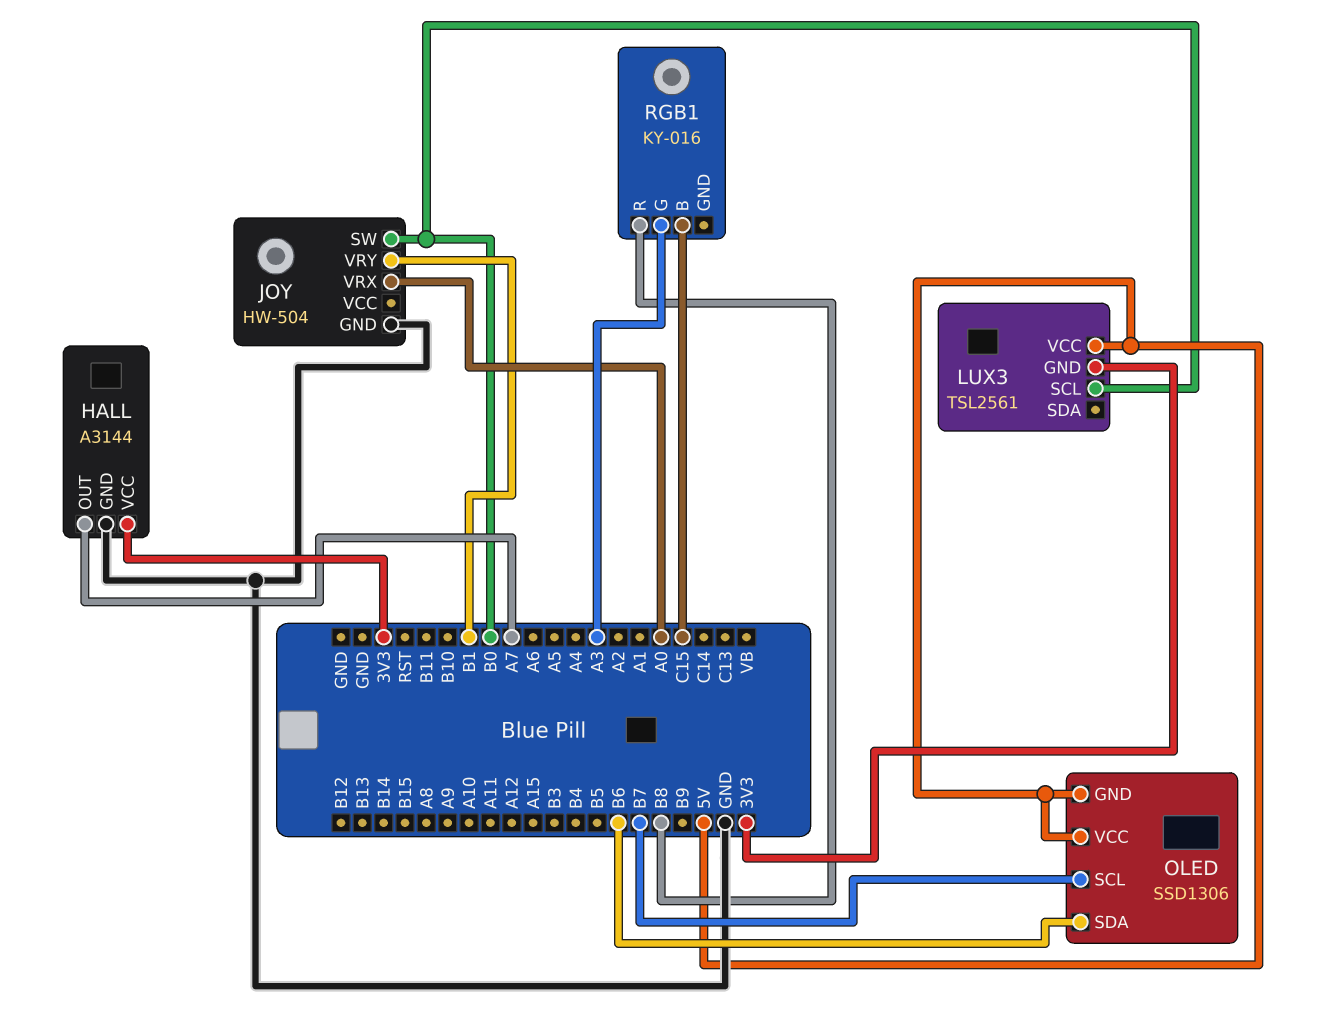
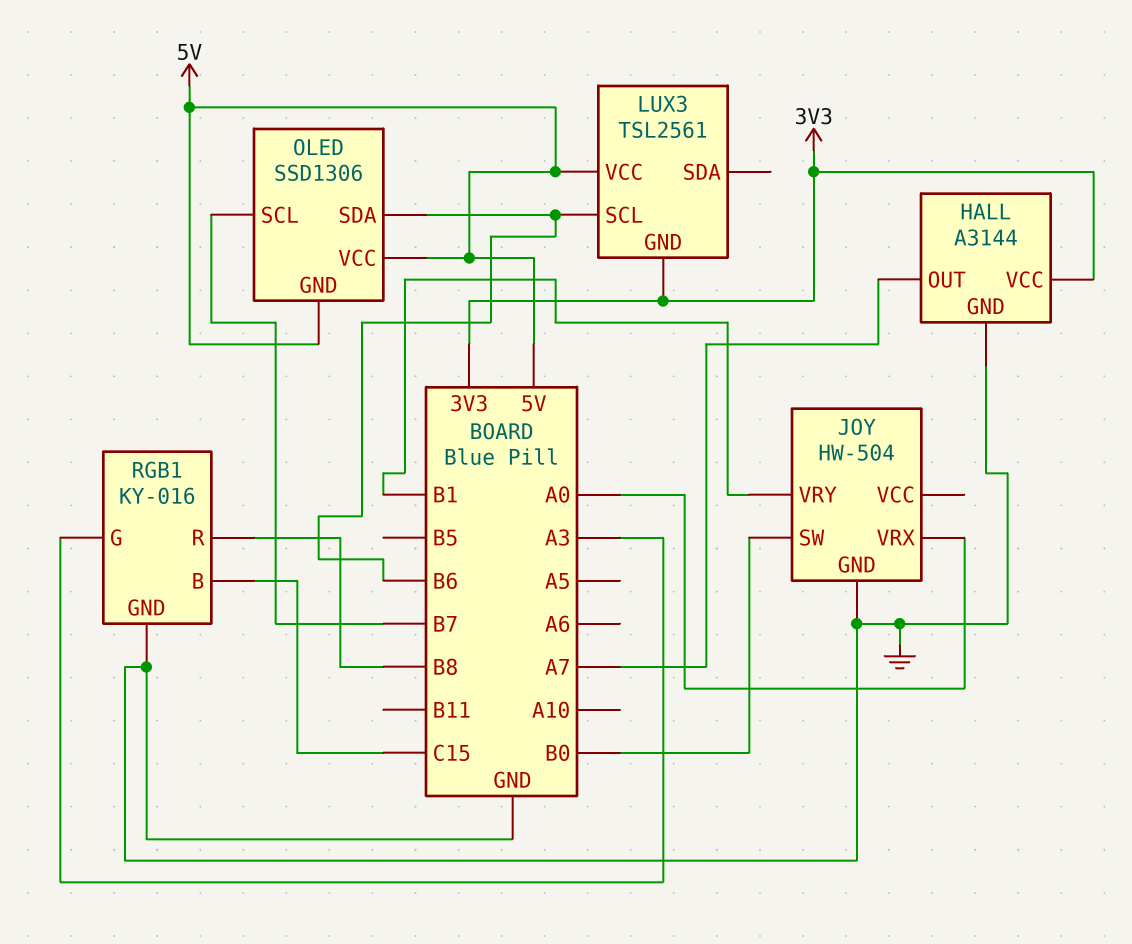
LUX3 pin SCL: B0 -> B6
RGB1 pin GND: none -> GND

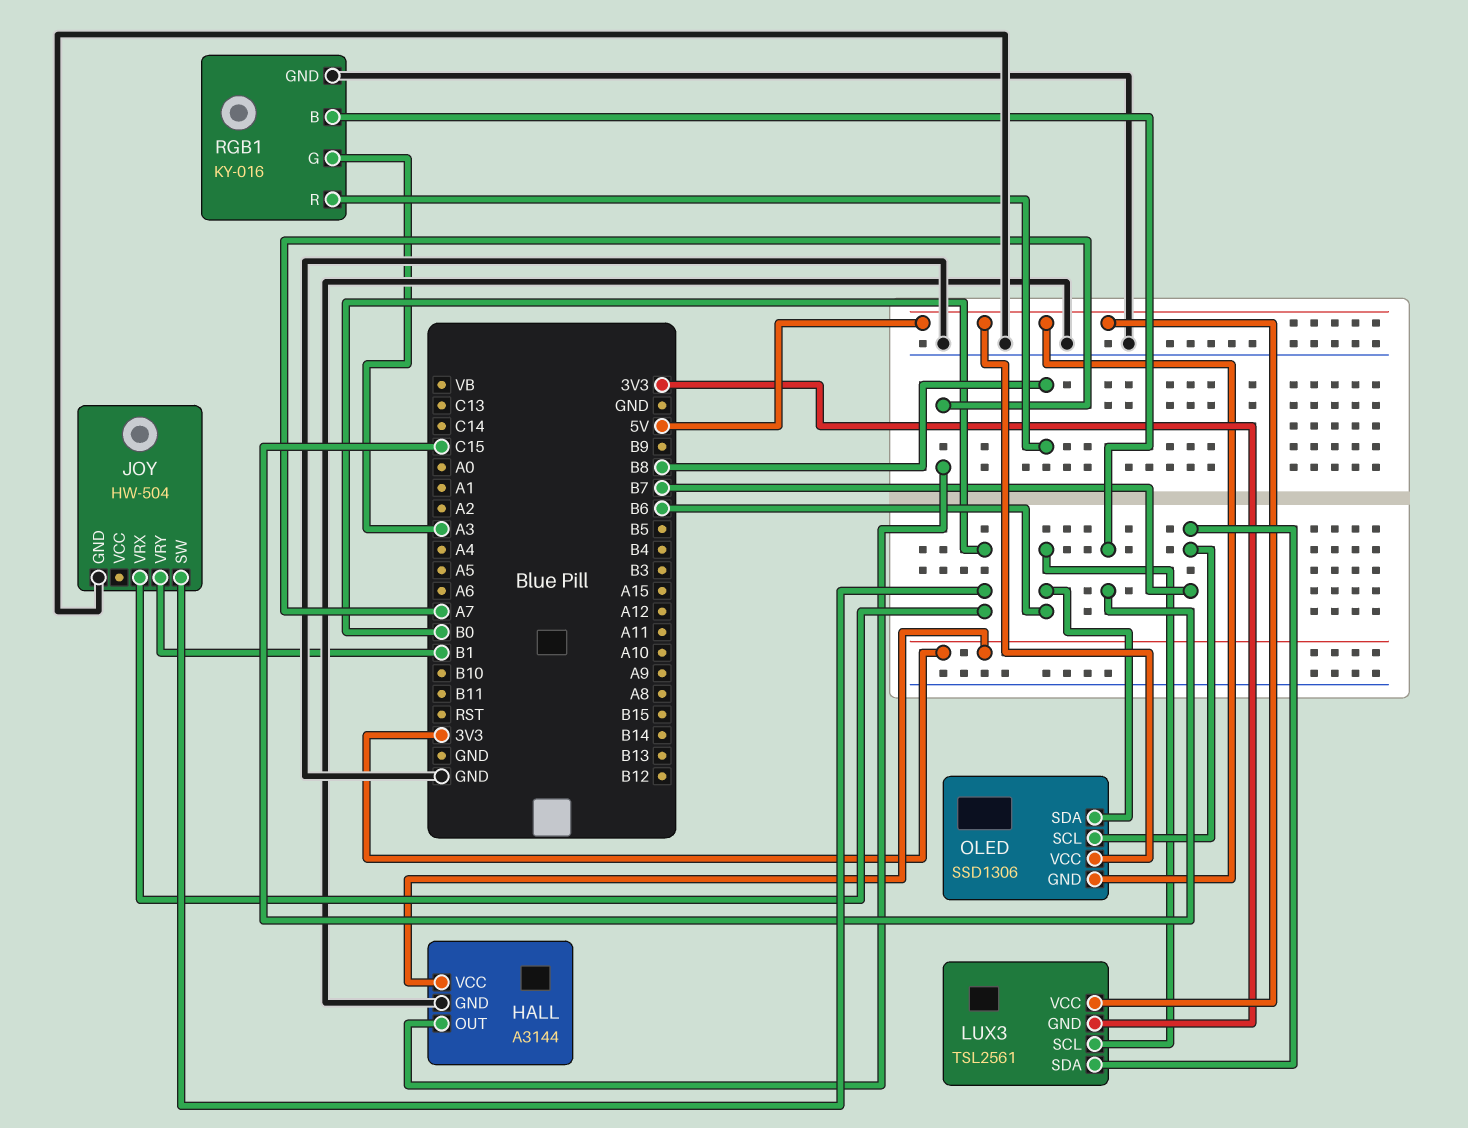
JOY pin VRX: A0 -> B0
LUX3 pin SDA: none -> B7

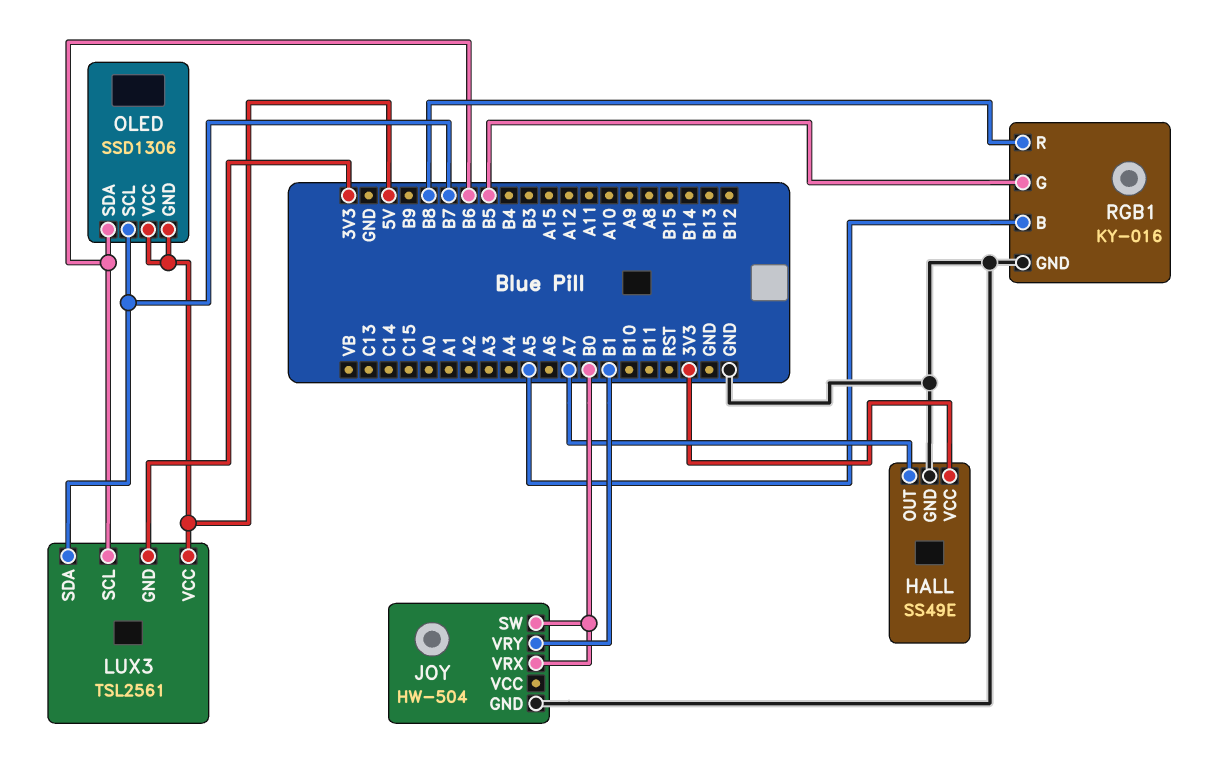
HALL: A3144 -> SS49E
RGB1 pin B: C15 -> A5
RGB1 pin G: A3 -> B5

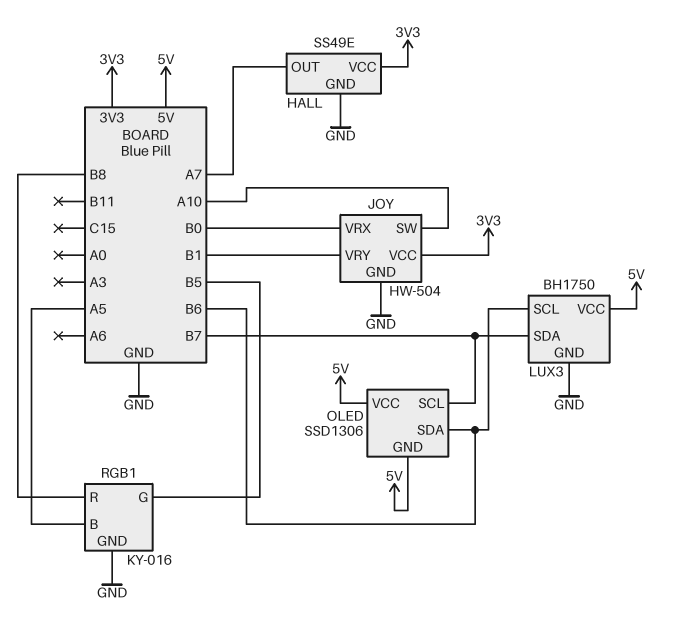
JOY pin SW: B0 -> A10
JOY pin VCC: none -> 3V3
LUX3: TSL2561 -> BH1750
LUX3 pin GND: 3V3 -> GND

